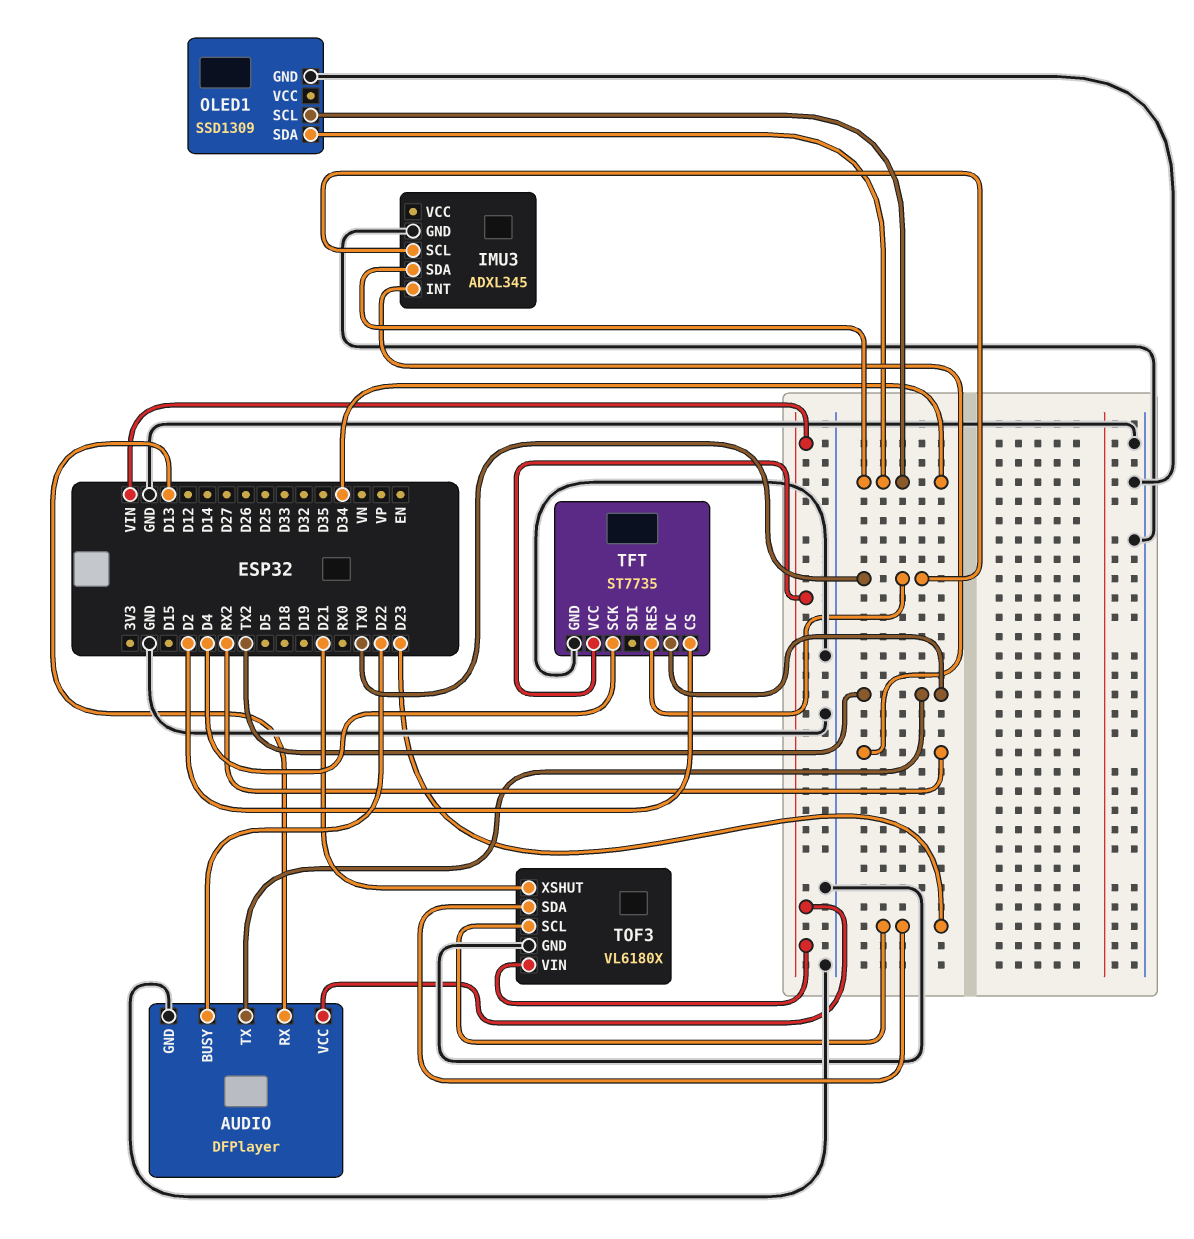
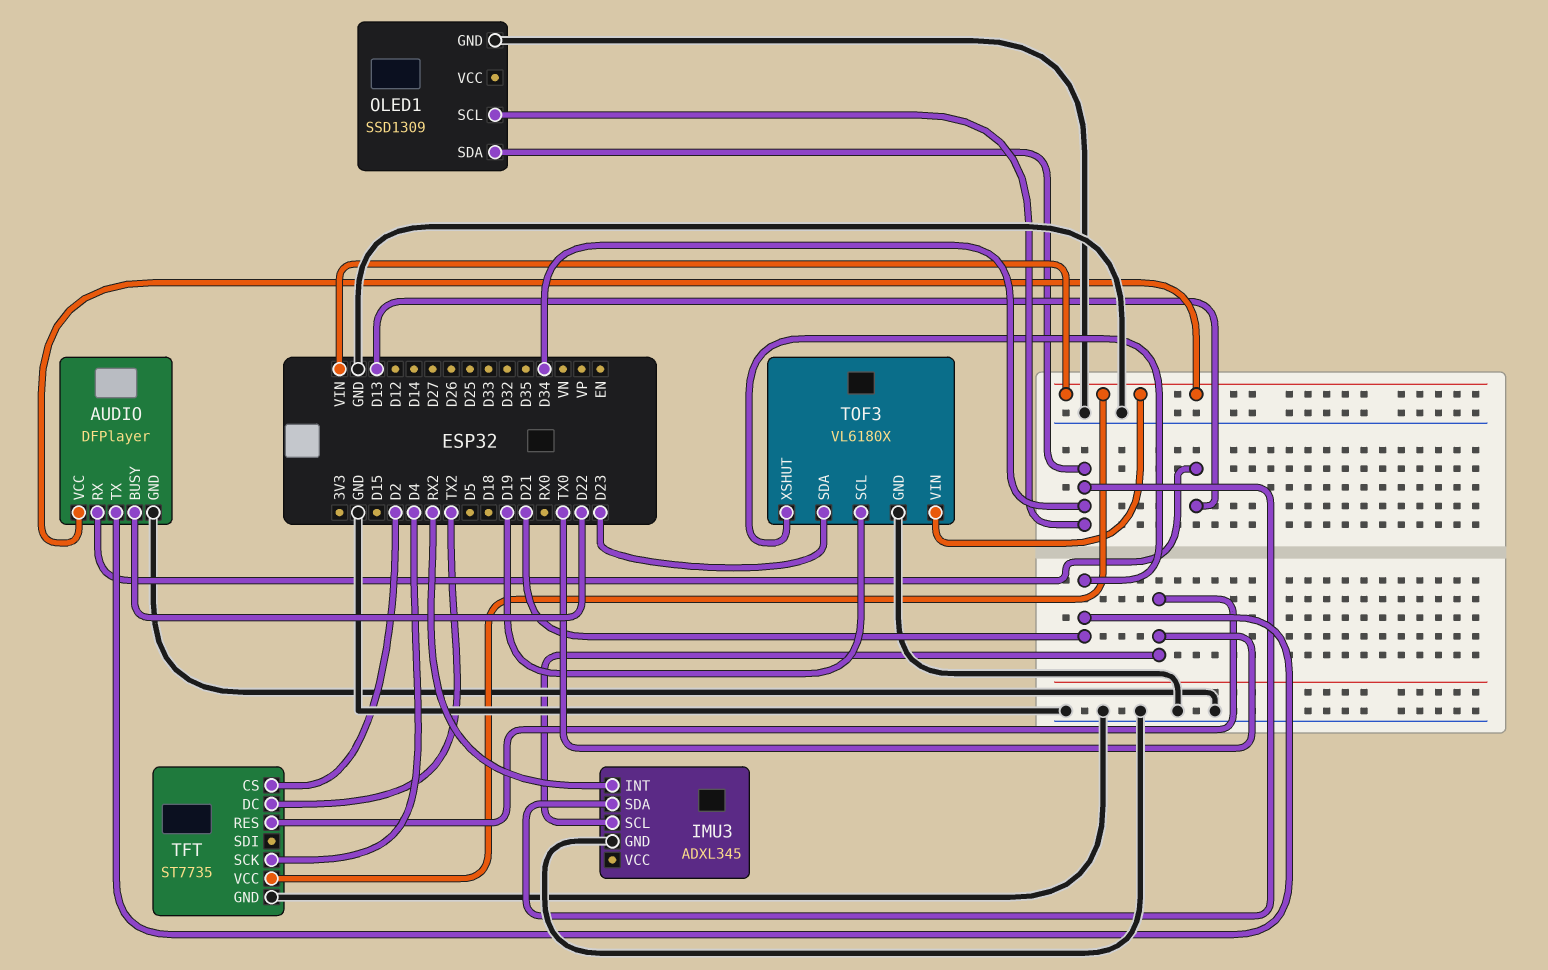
AUDIO pin TX: TX2 -> D21
TOF3 pin SCL: D23 -> D19

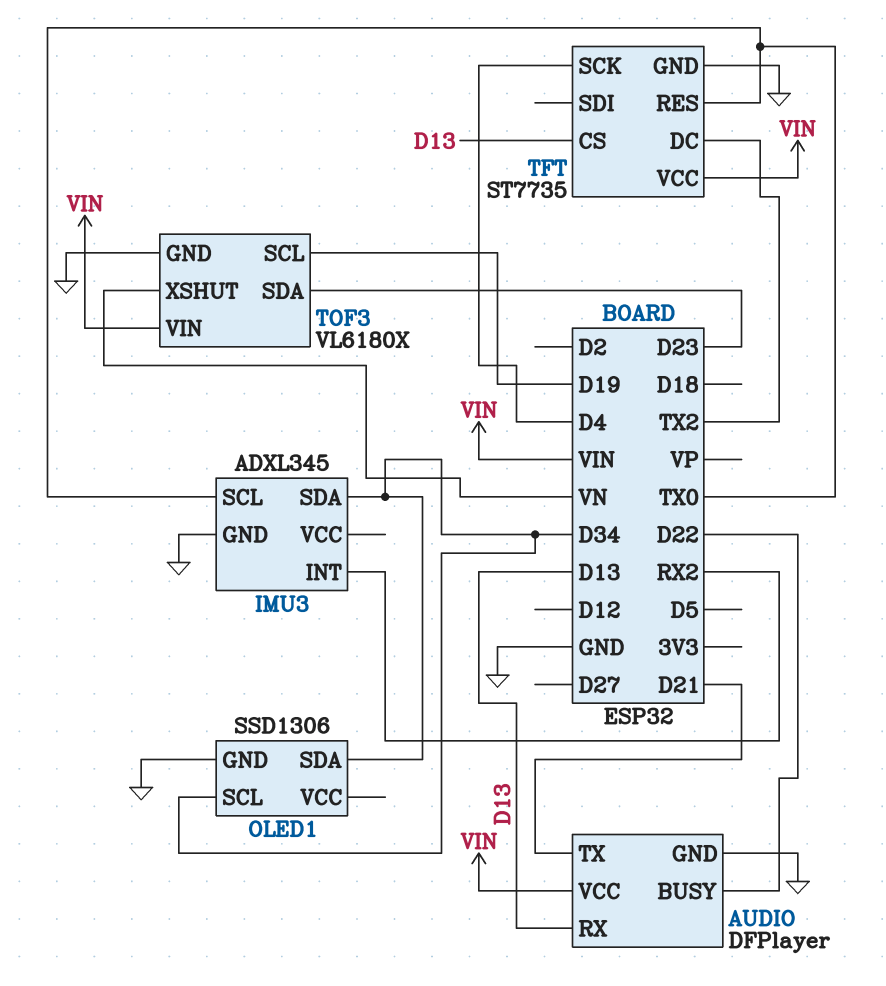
OLED1: SSD1309 -> SSD1306
TFT pin CS: D2 -> D13
TOF3 pin XSHUT: D21 -> VN

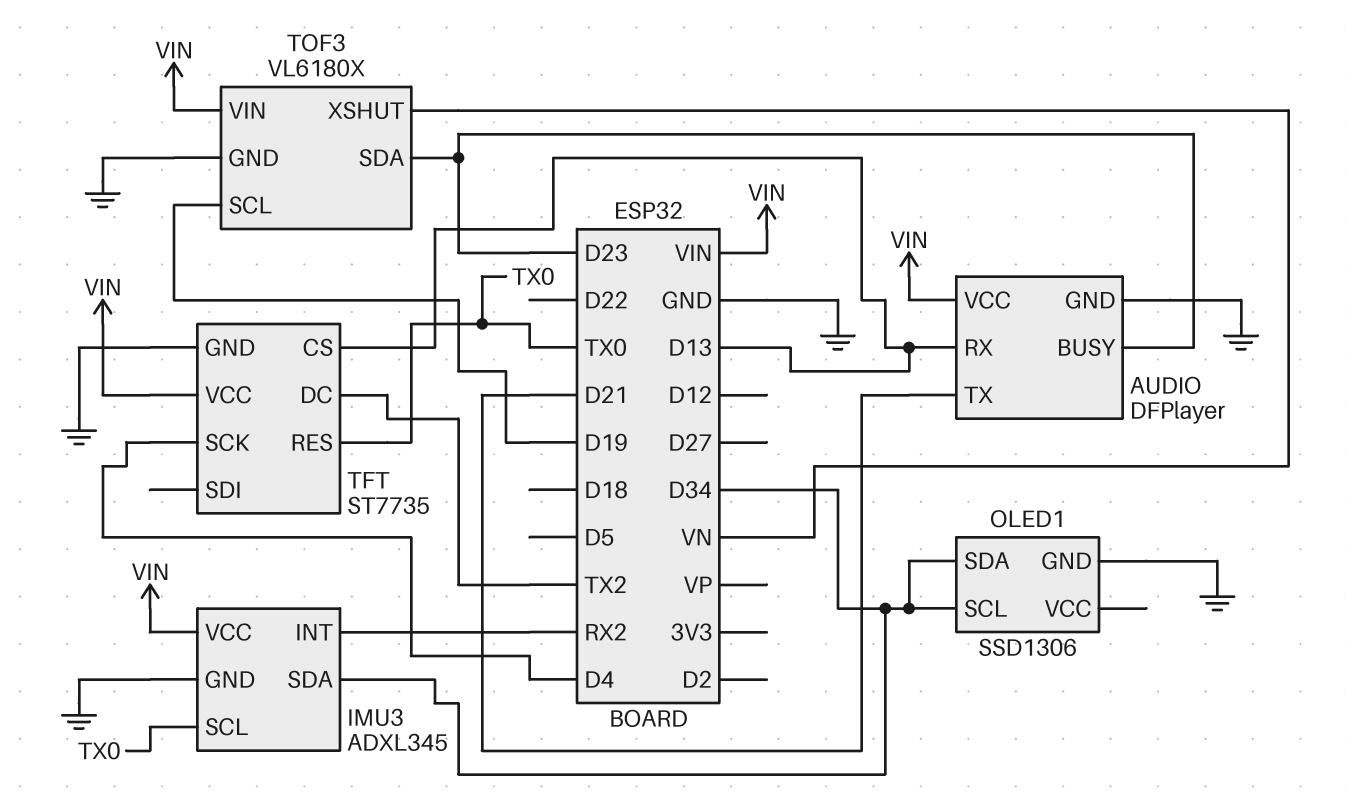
AUDIO pin BUSY: D22 -> D23
IMU3 pin VCC: none -> VIN

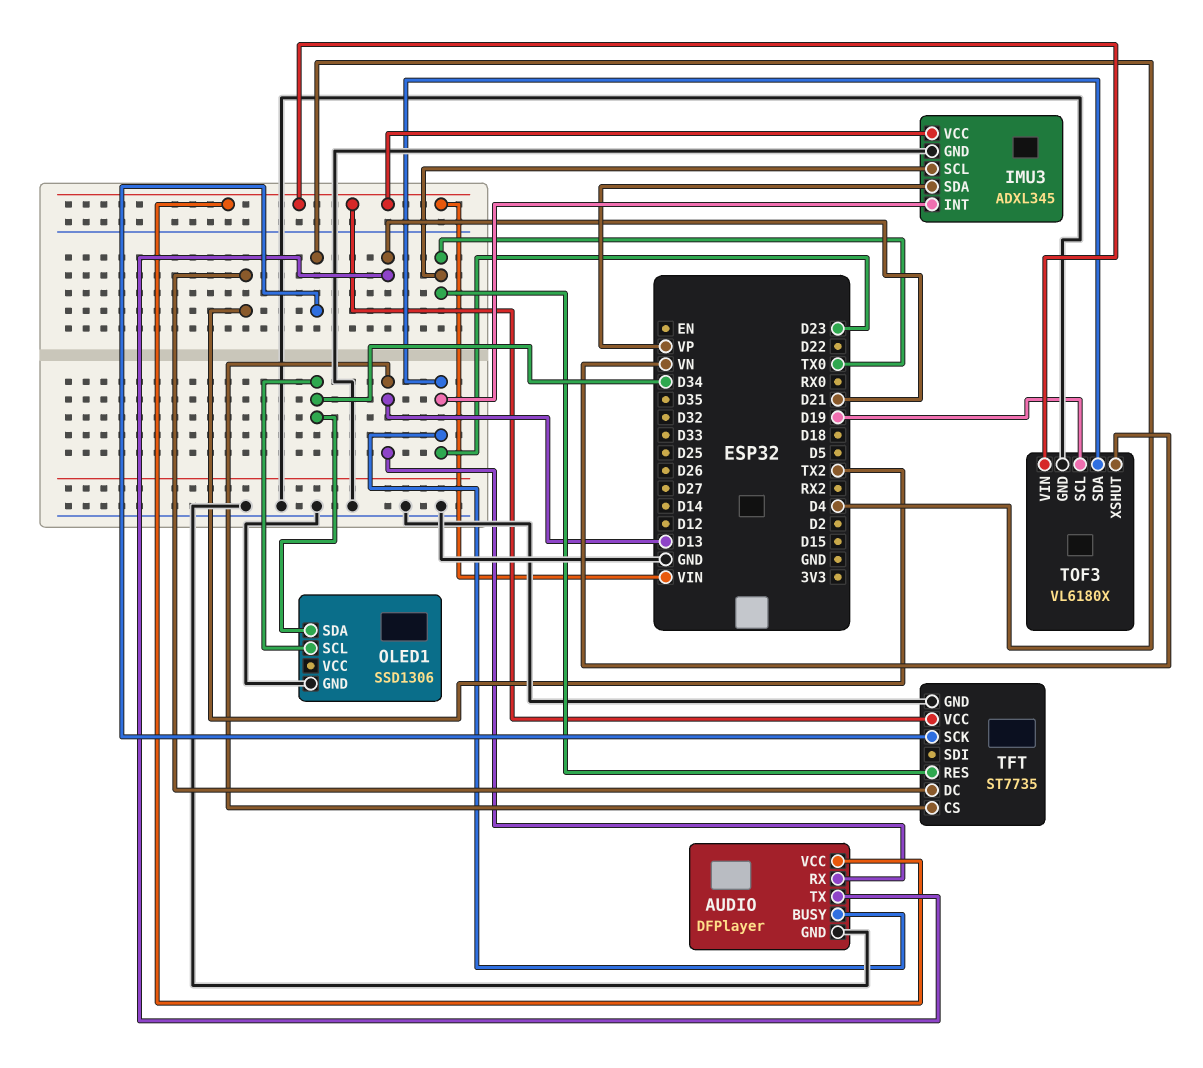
IMU3 pin INT: RX2 -> D23
IMU3 pin SDA: D34 -> VP

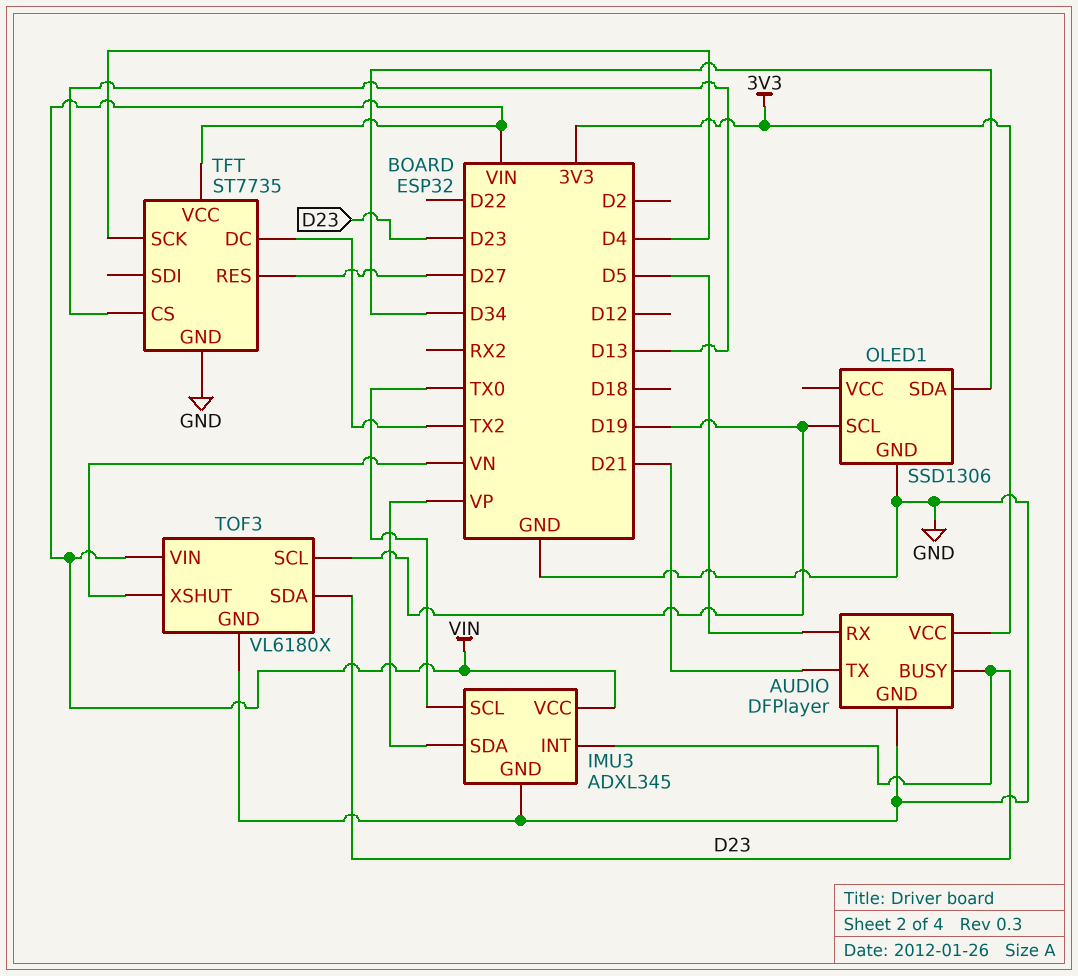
AUDIO pin RX: D13 -> D5
AUDIO pin VCC: VIN -> 3V3
OLED1 pin SCL: D34 -> D19
TFT pin RES: TX0 -> D27

